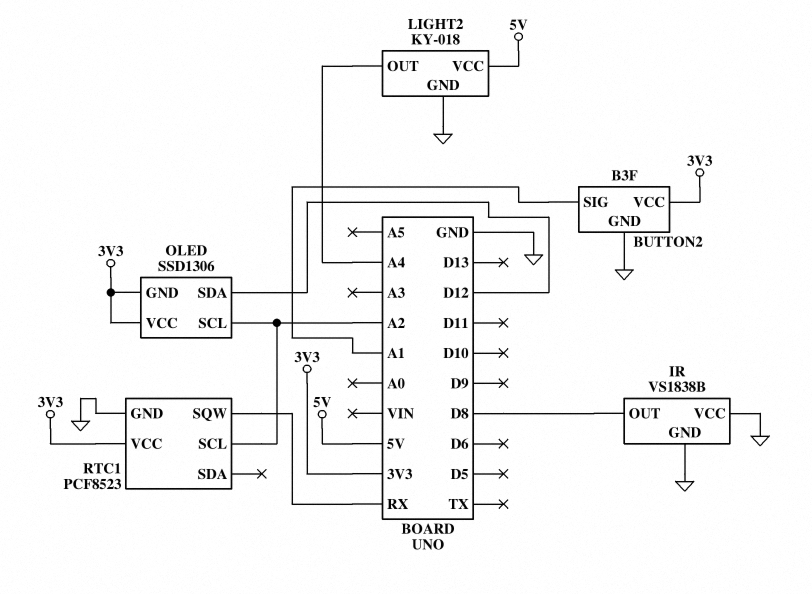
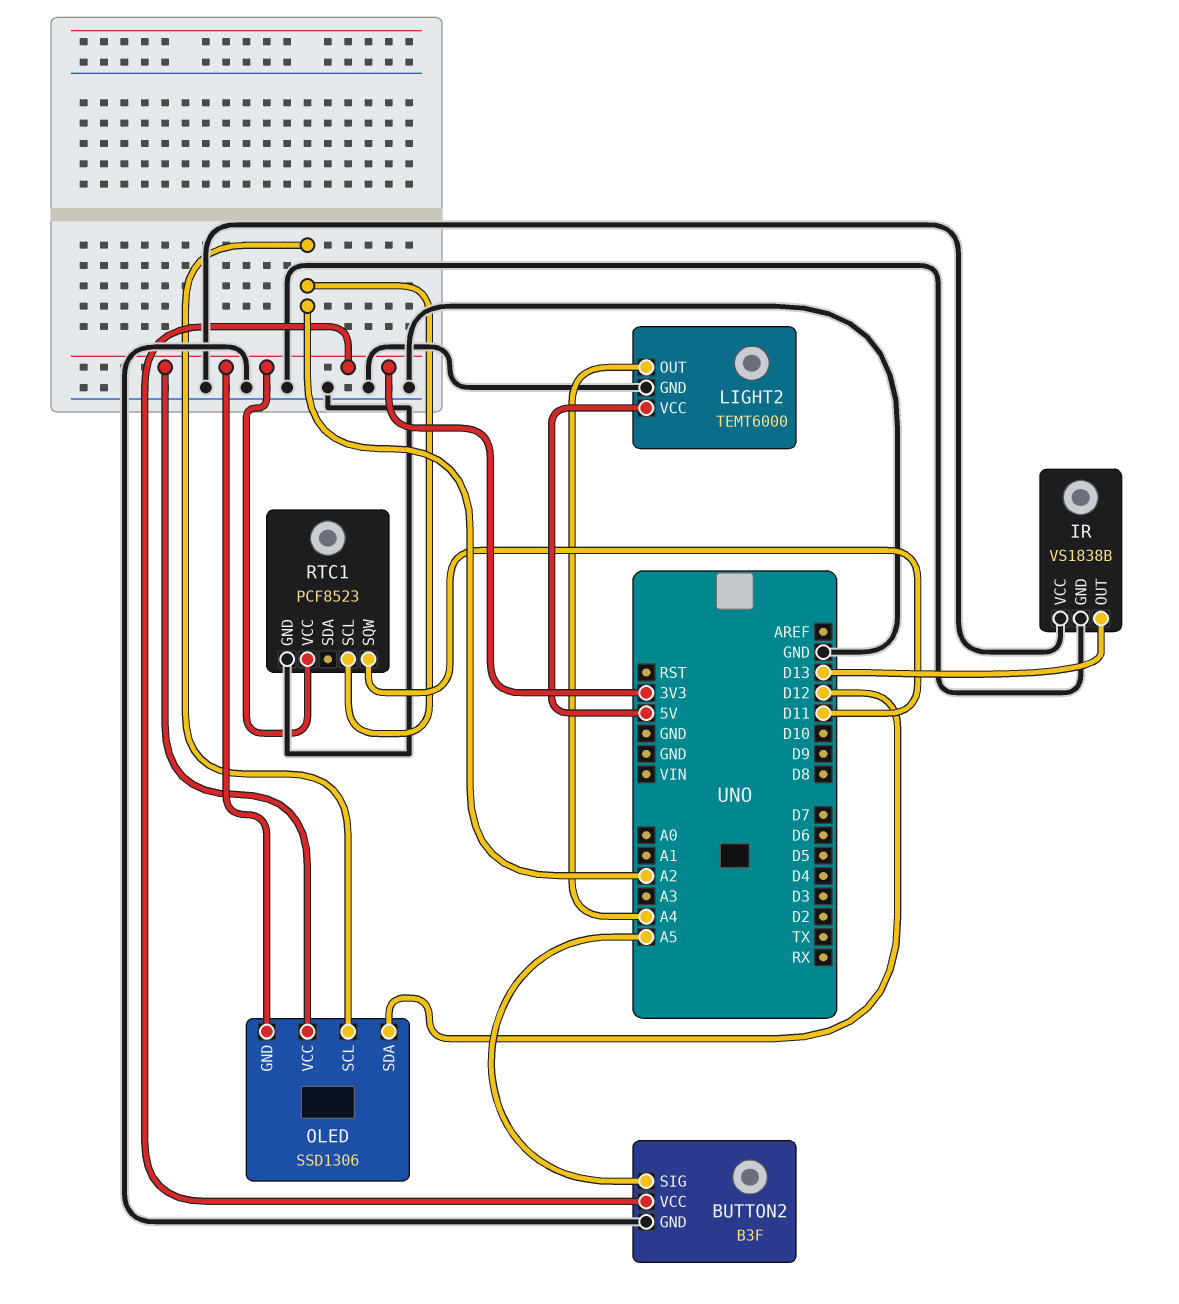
BUTTON2 pin SIG: A1 -> A5
IR pin OUT: D8 -> D13
LIGHT2: KY-018 -> TEMT6000
RTC1 pin SQW: RX -> D11

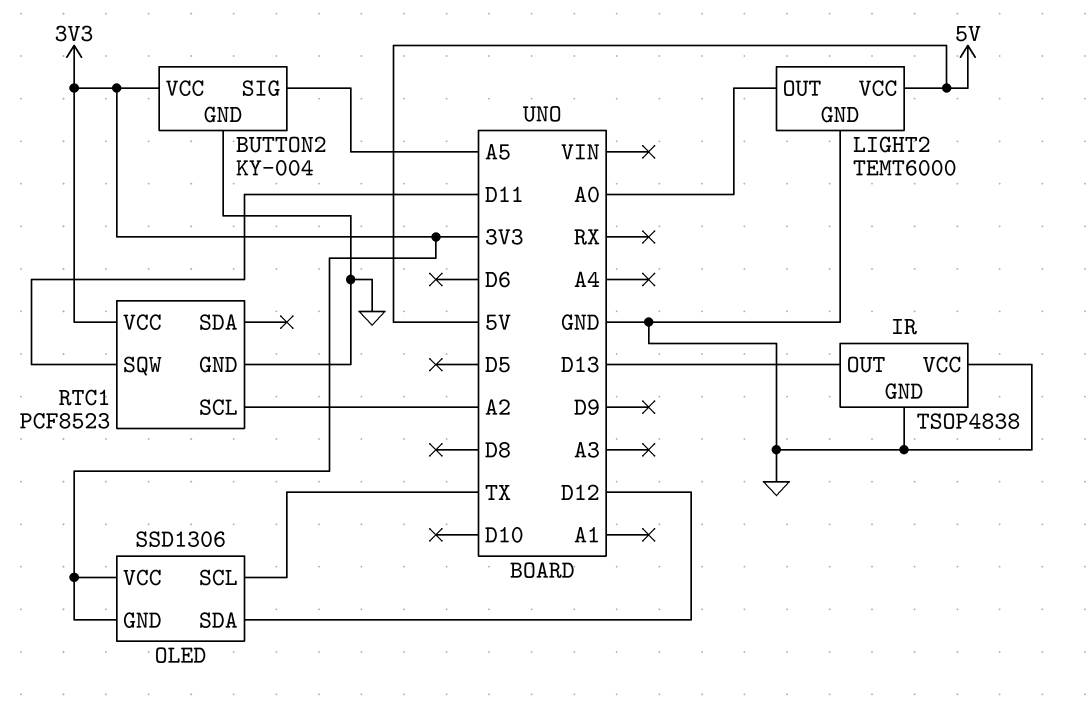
BUTTON2: B3F -> KY-004
IR: VS1838B -> TSOP4838
LIGHT2 pin OUT: A4 -> A0
OLED pin SCL: A2 -> TX

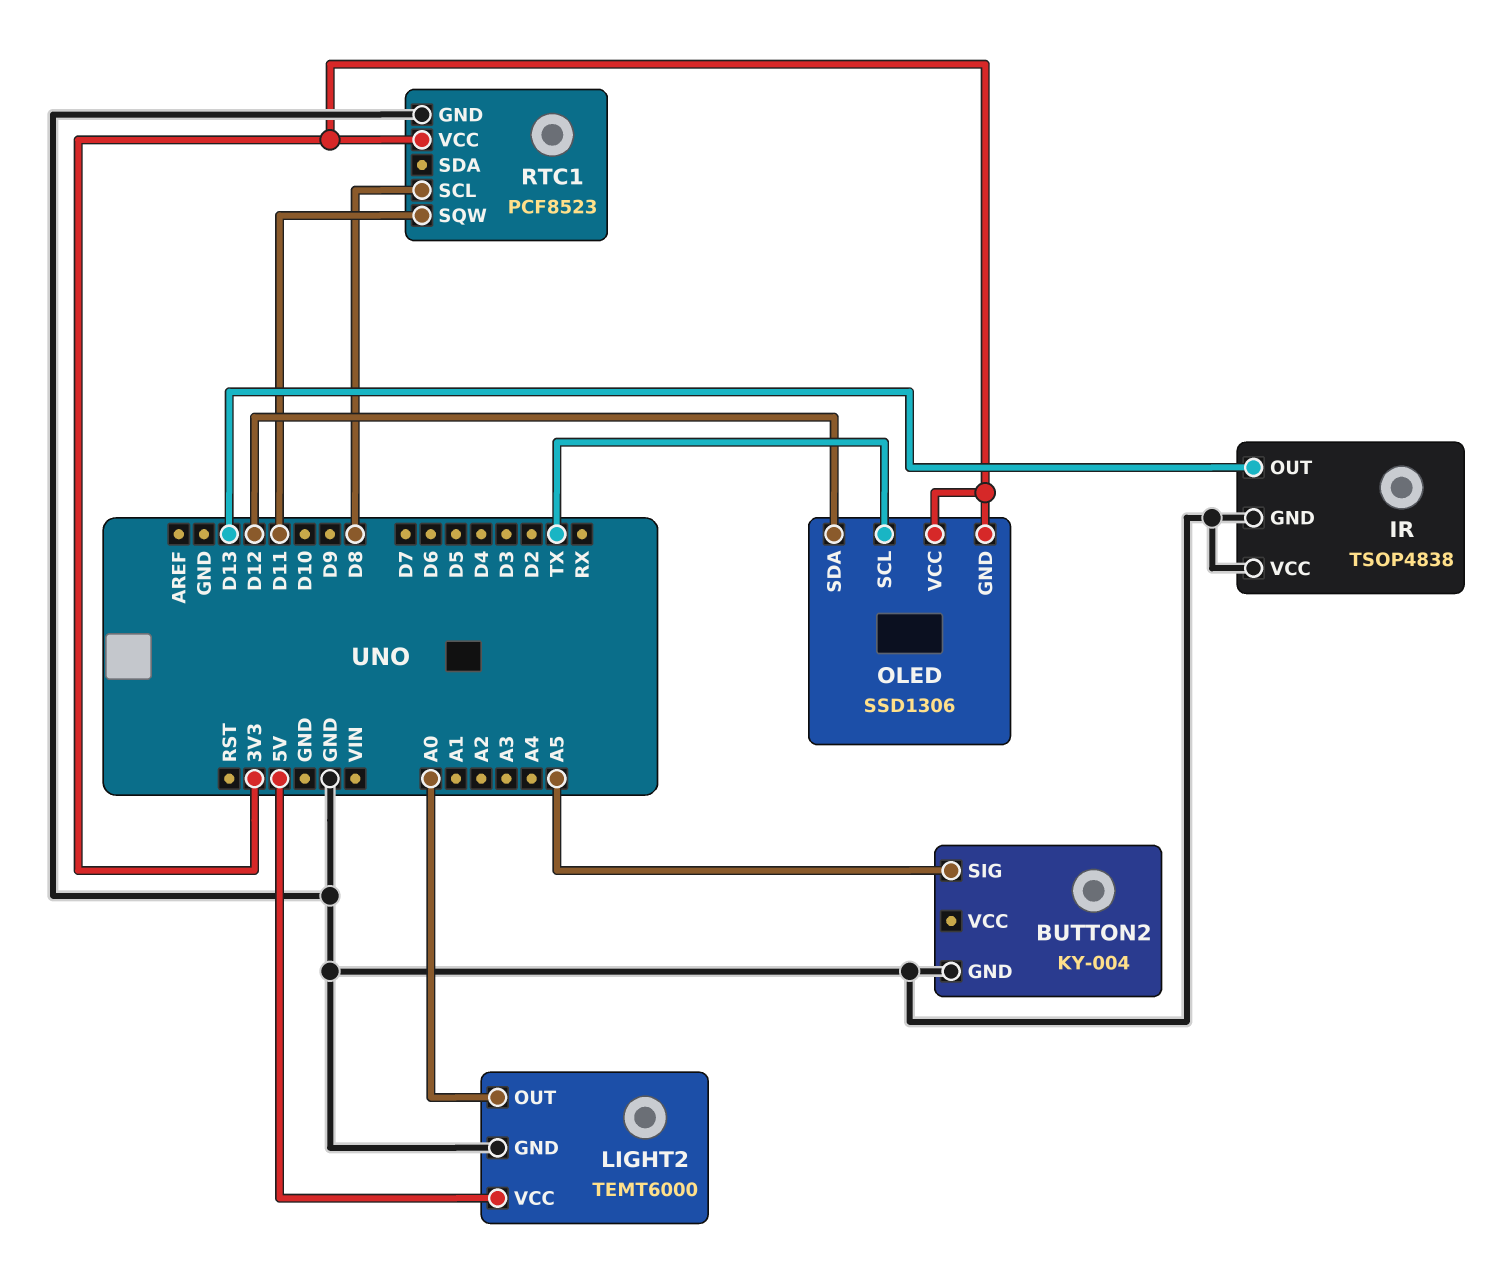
BUTTON2 pin VCC: 3V3 -> none
RTC1 pin SCL: A2 -> D8

